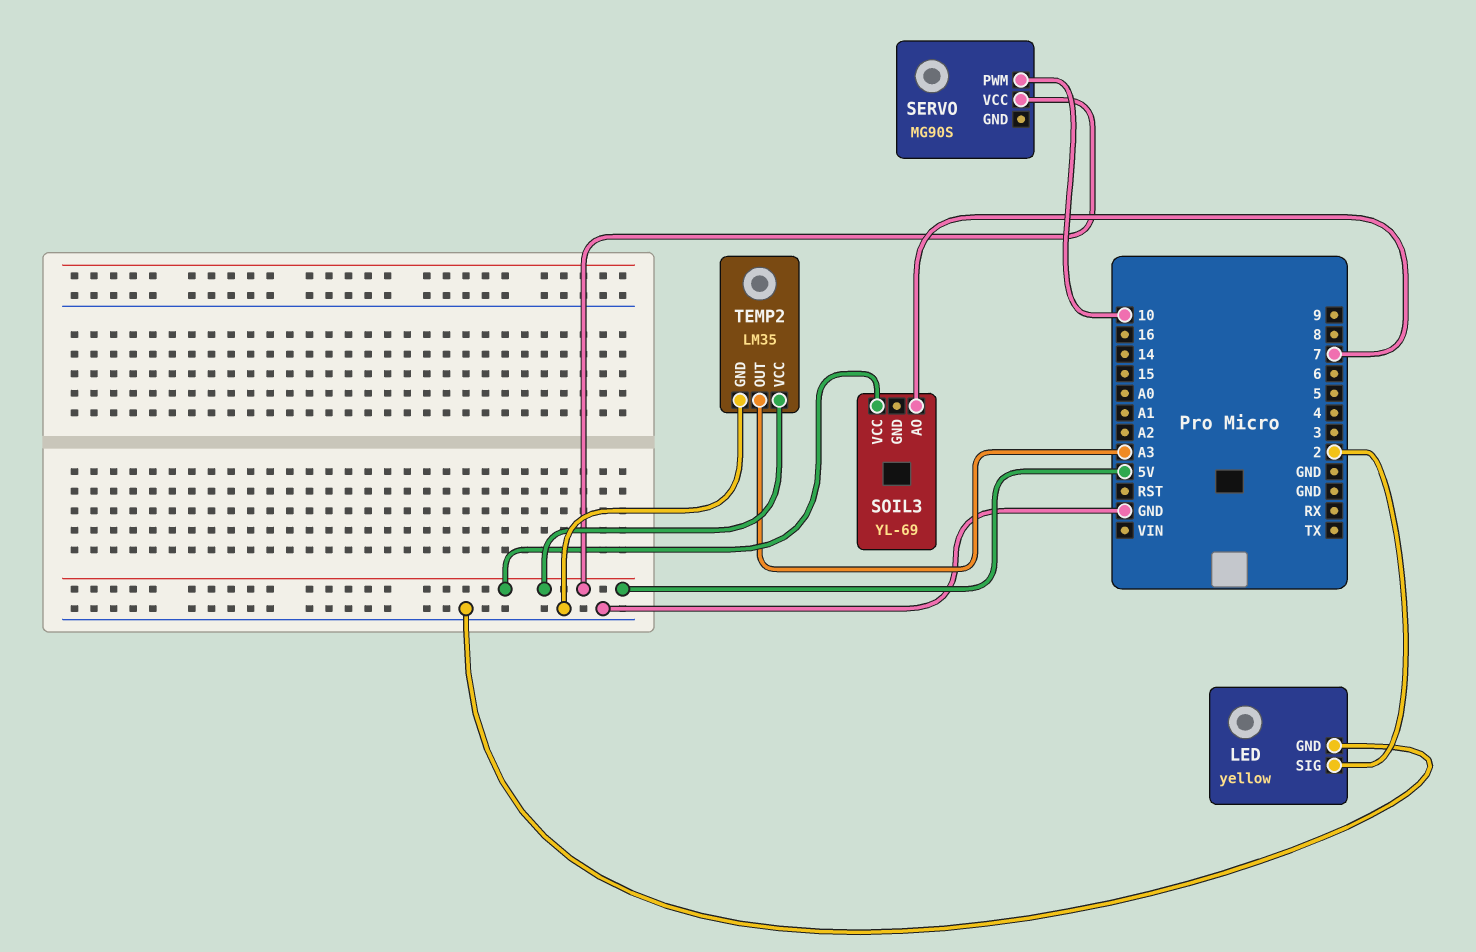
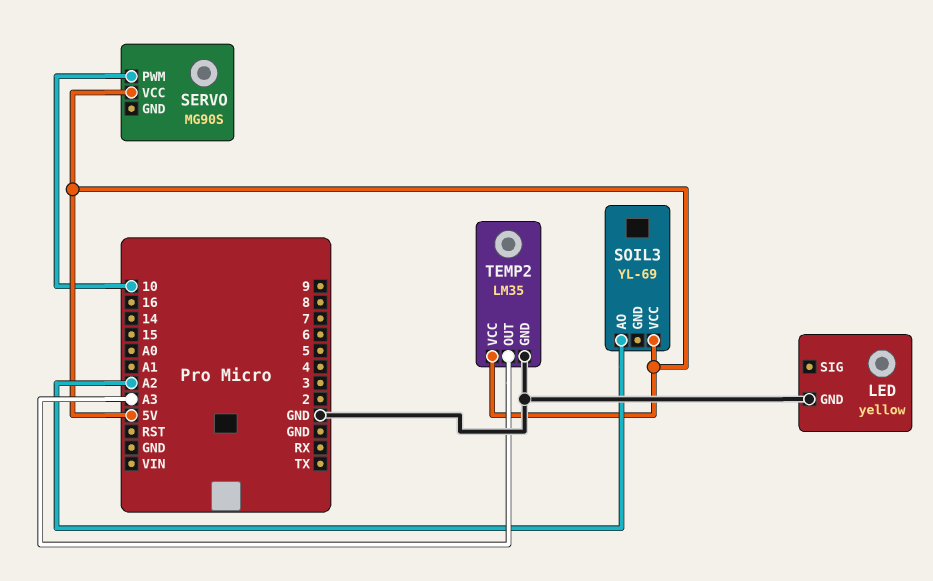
LED pin SIG: 2 -> none
SOIL3 pin AO: 7 -> A2

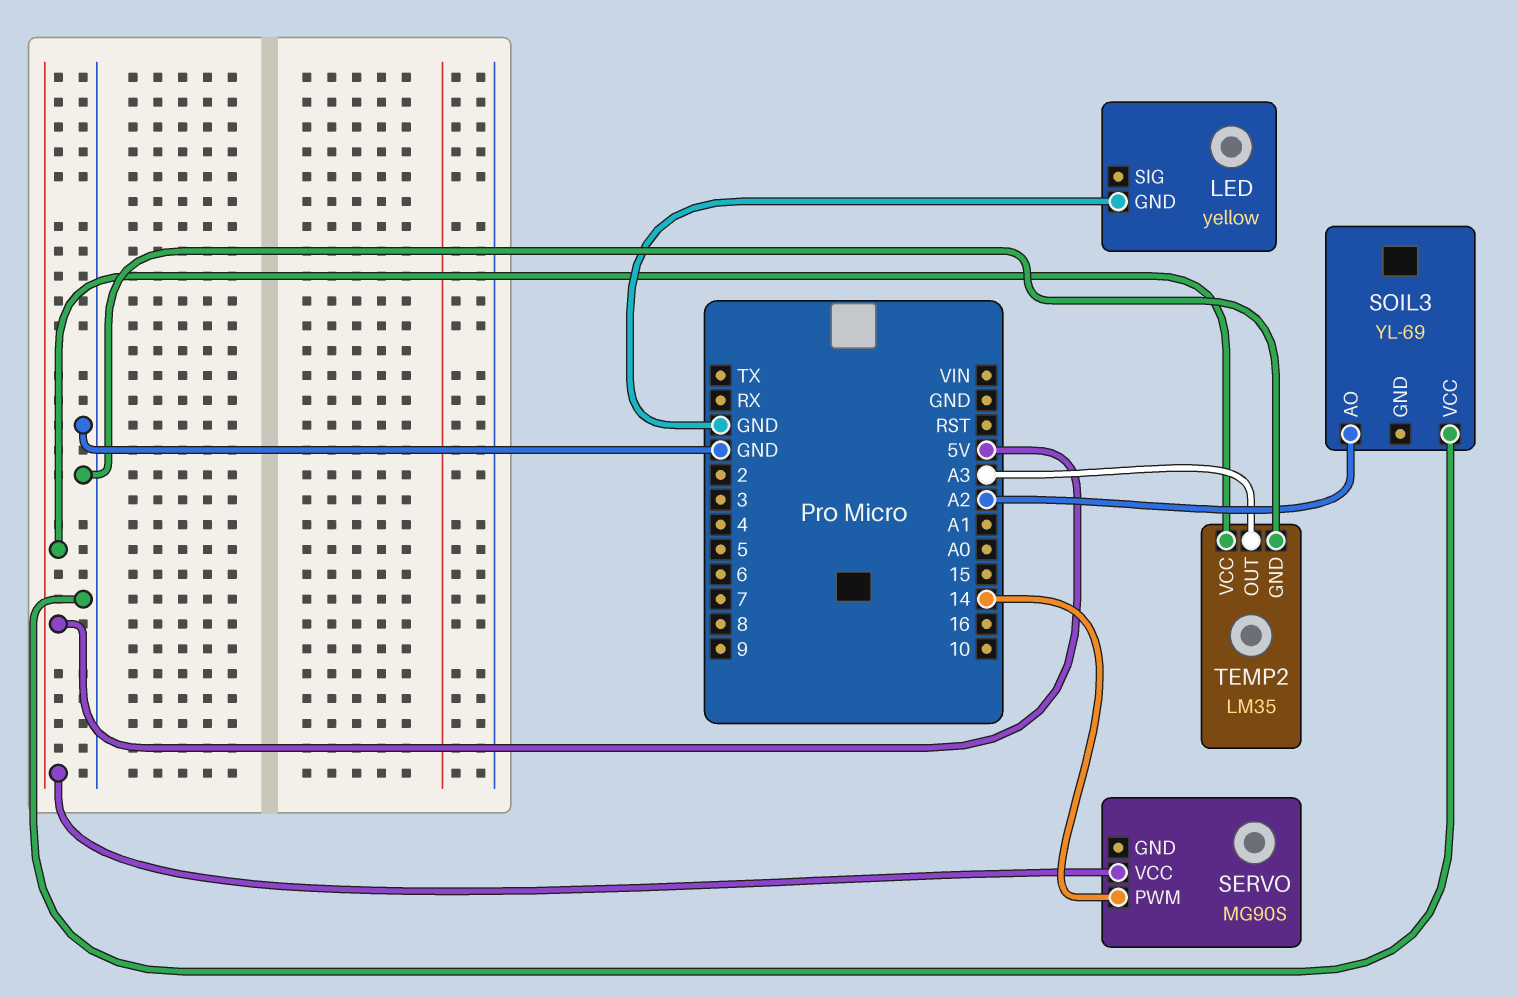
SERVO pin PWM: 10 -> 14
SOIL3 pin VCC: 5V -> GND

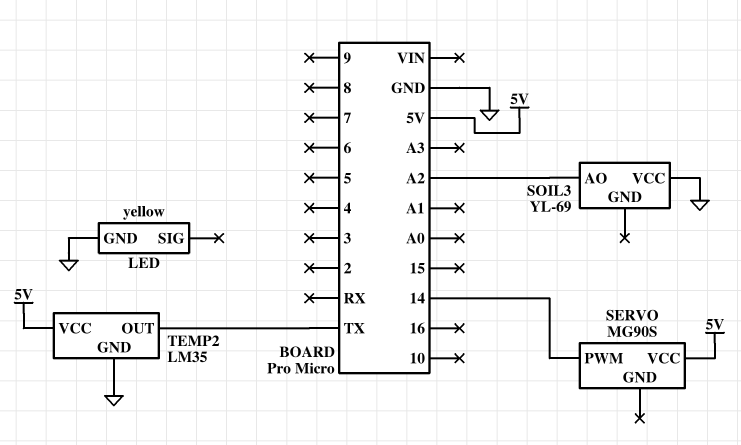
TEMP2 pin OUT: A3 -> TX

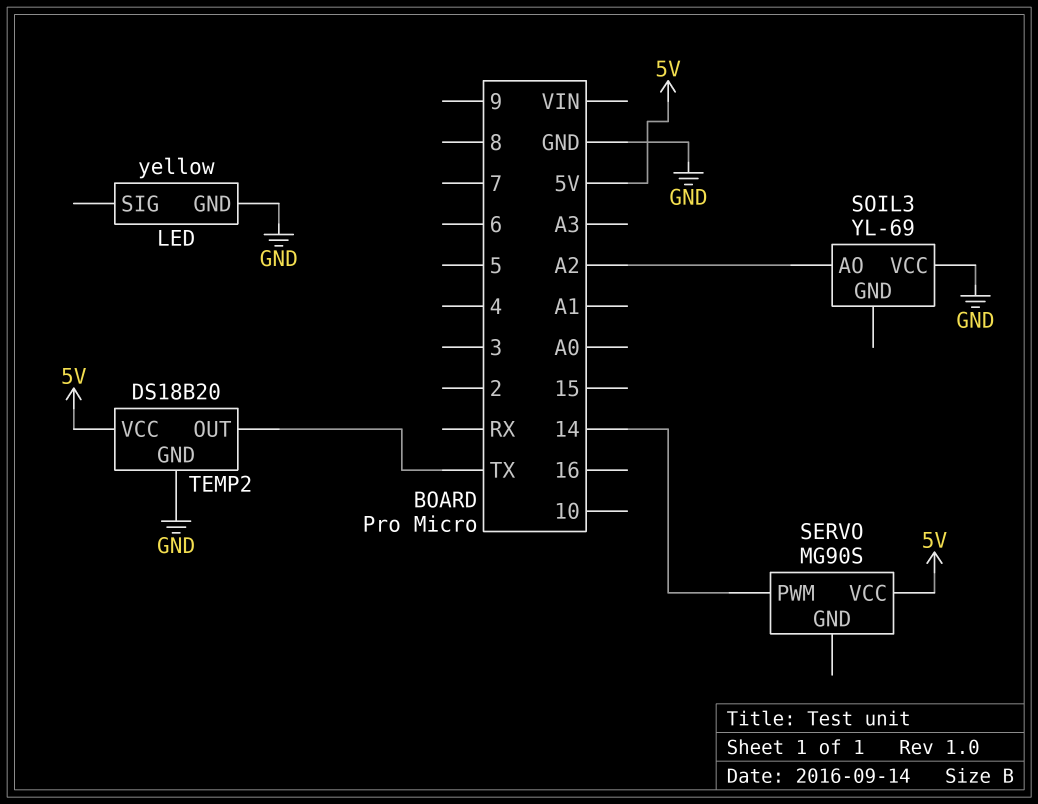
TEMP2: LM35 -> DS18B20

